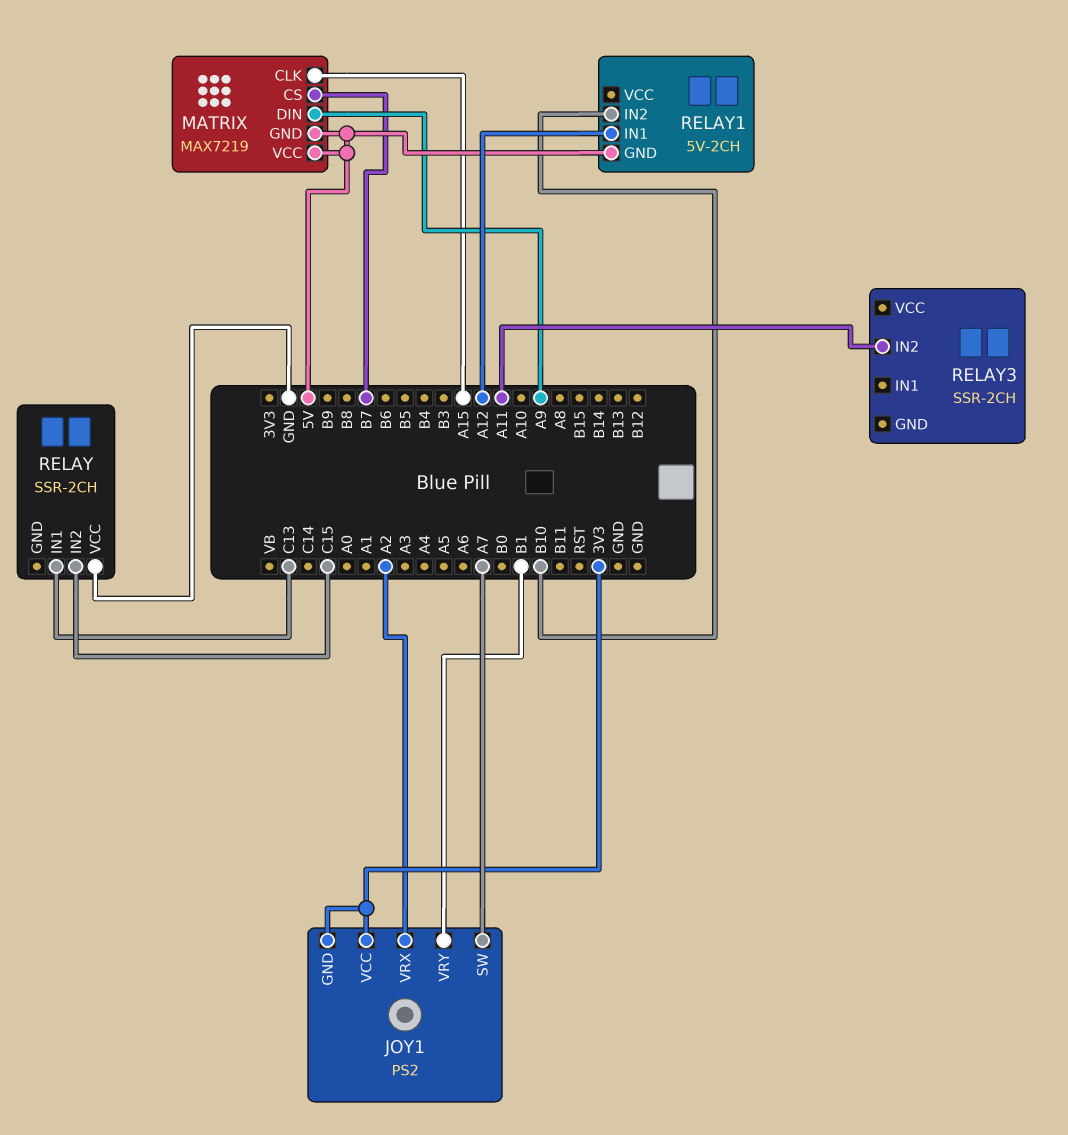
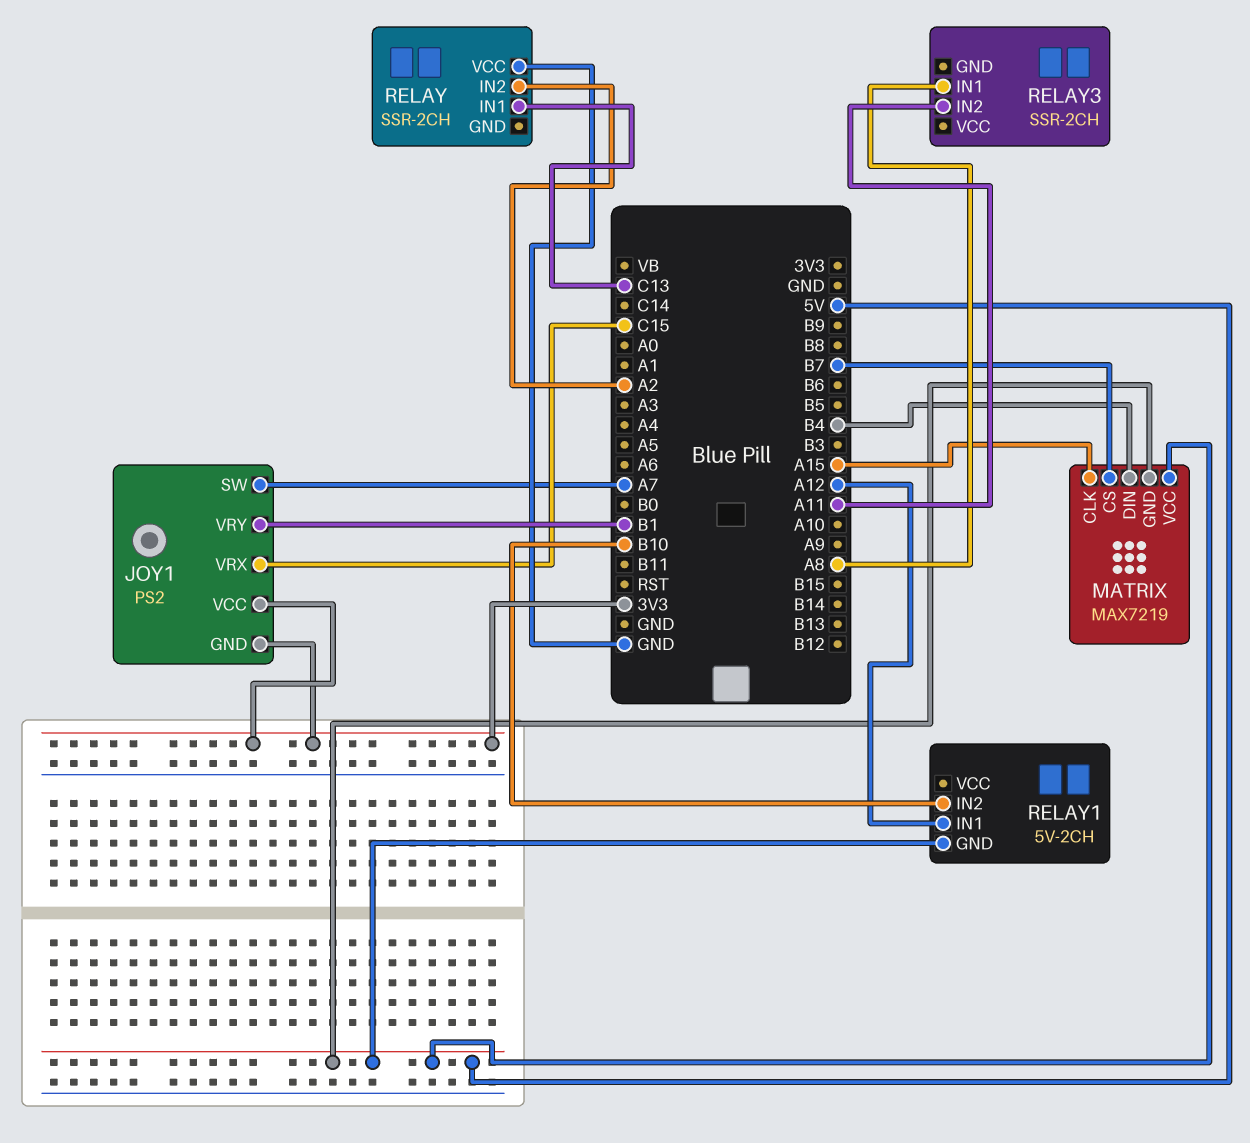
JOY1 pin VRX: A2 -> C15
MATRIX pin DIN: A9 -> B4
RELAY pin IN2: C15 -> A2
RELAY3 pin IN1: none -> A8

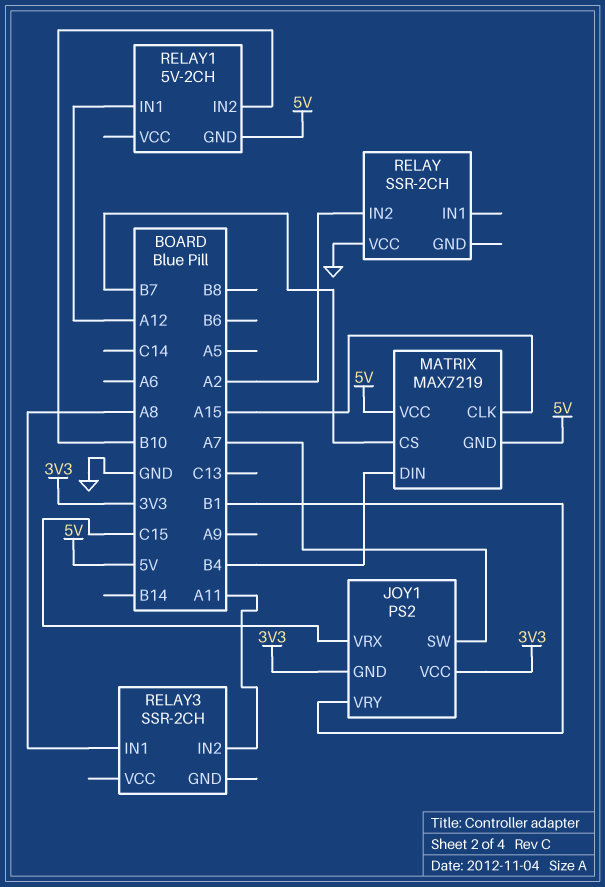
RELAY pin IN1: C13 -> none

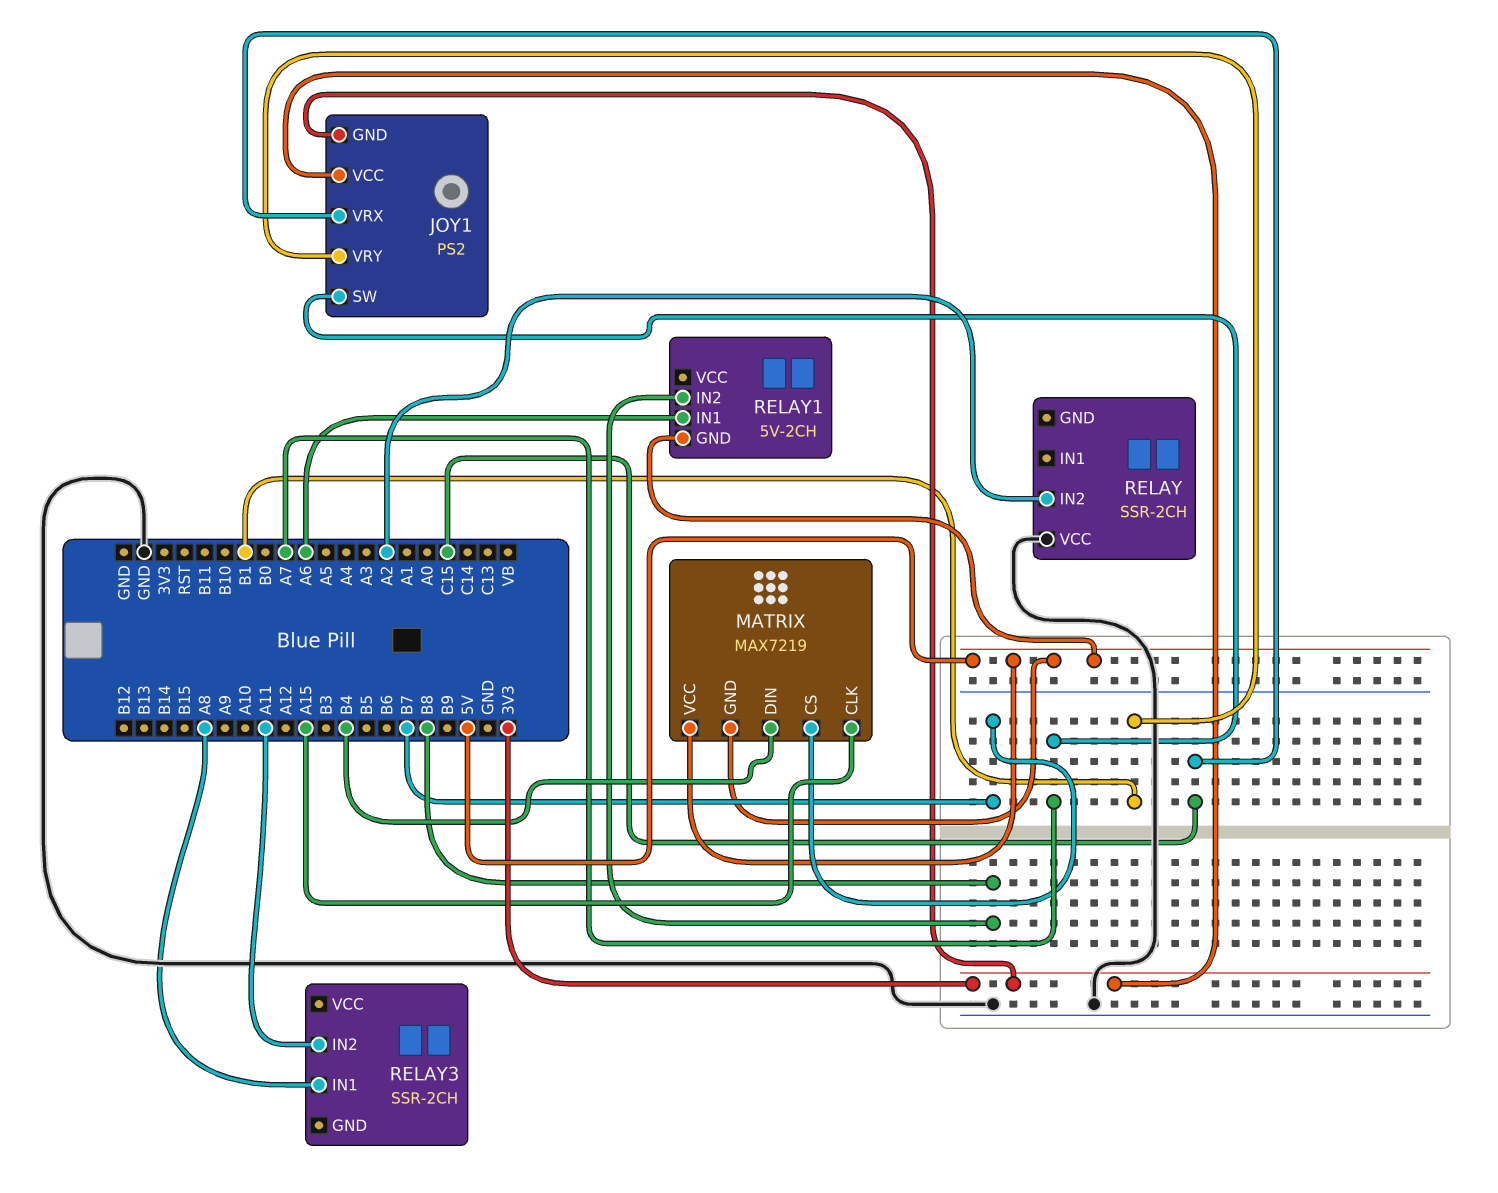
RELAY1 pin IN1: A12 -> A6
RELAY1 pin IN2: B10 -> B8

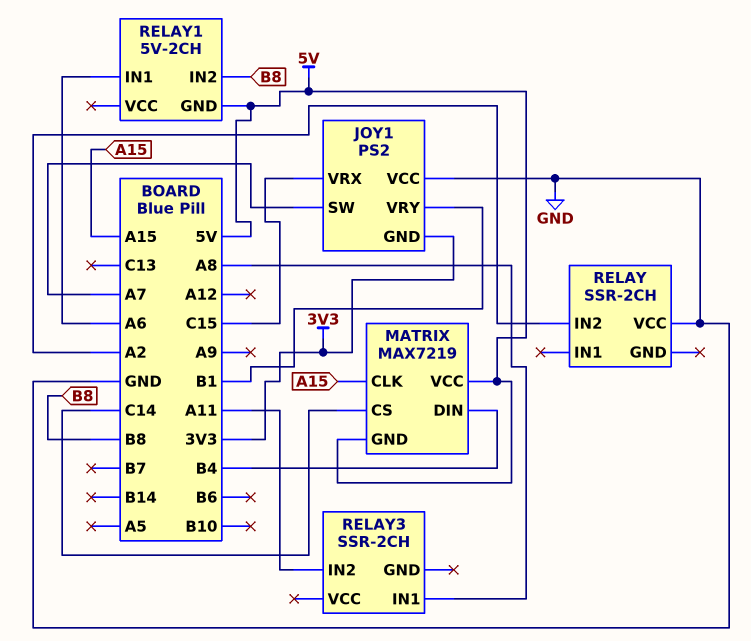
JOY1 pin VCC: 3V3 -> GND
MATRIX pin CS: B7 -> C14

